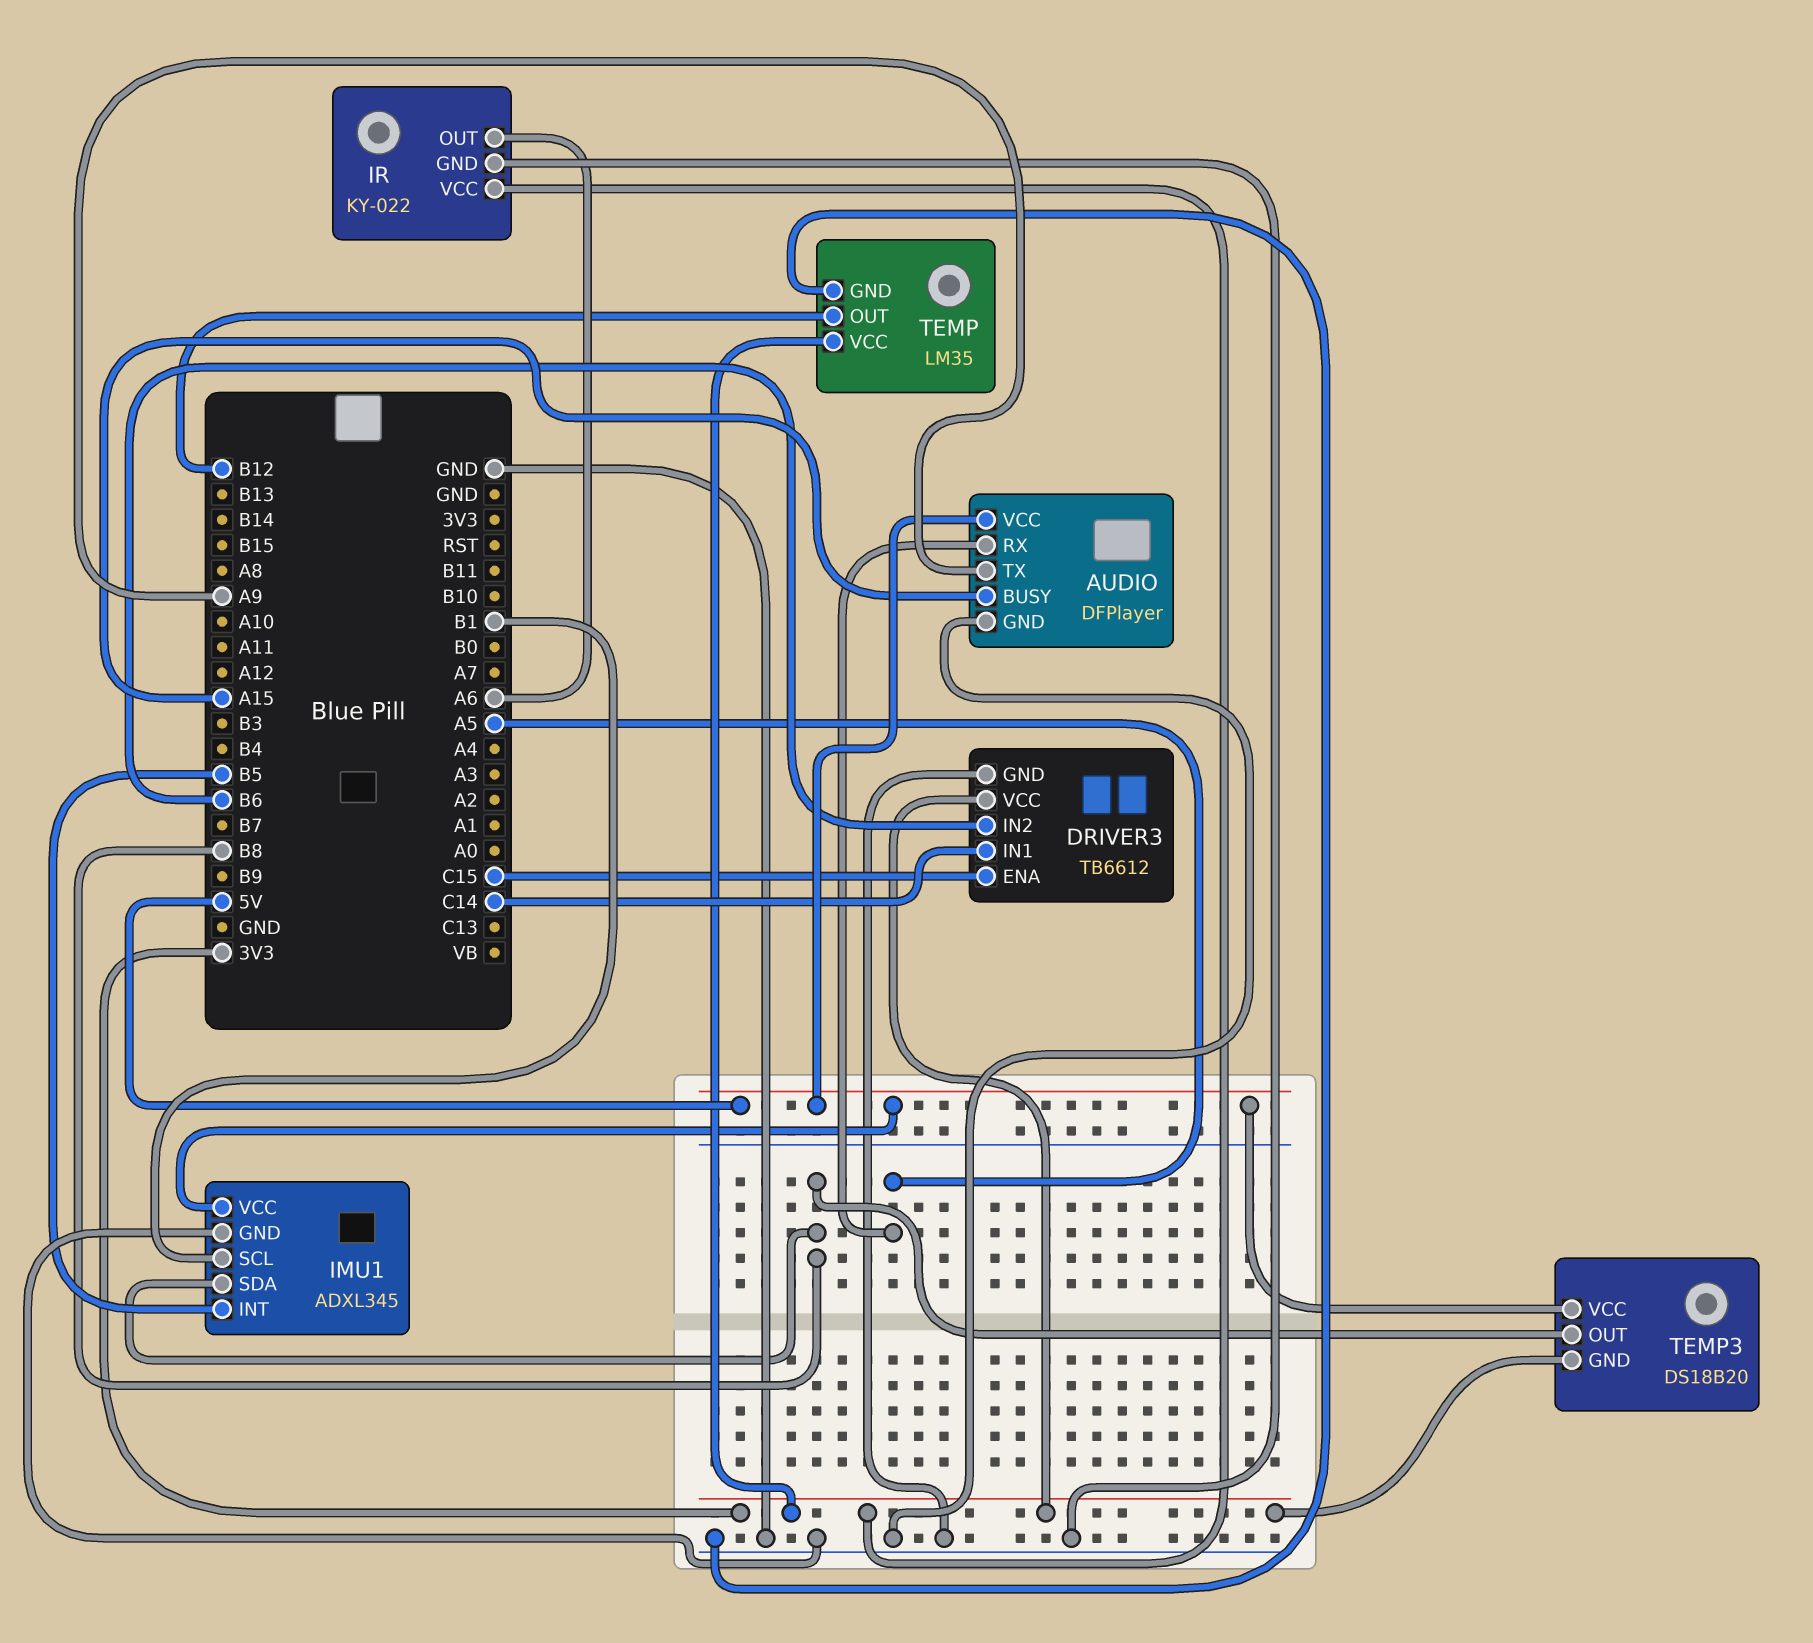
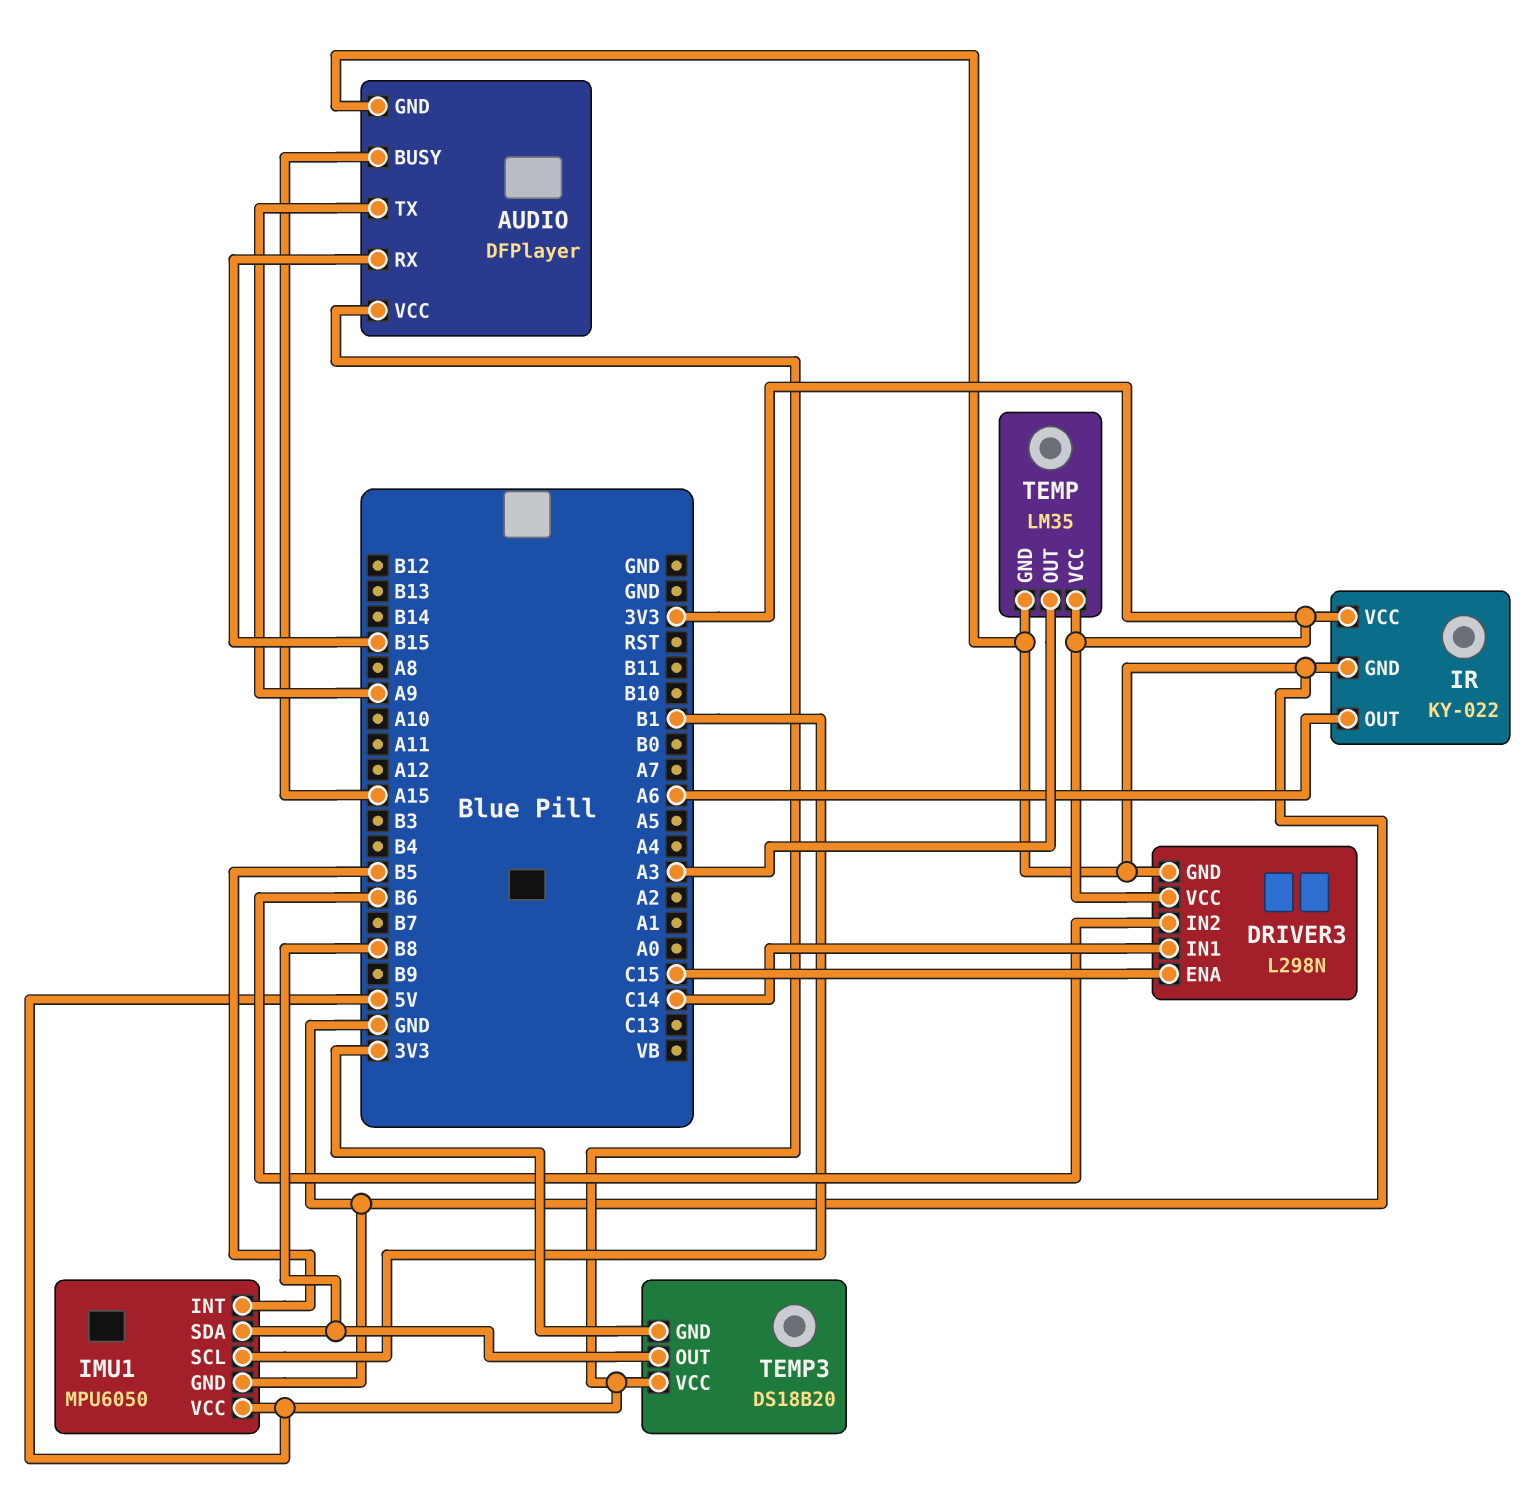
AUDIO pin RX: A5 -> B15
DRIVER3: TB6612 -> L298N
IMU1: ADXL345 -> MPU6050
TEMP pin OUT: B12 -> A3

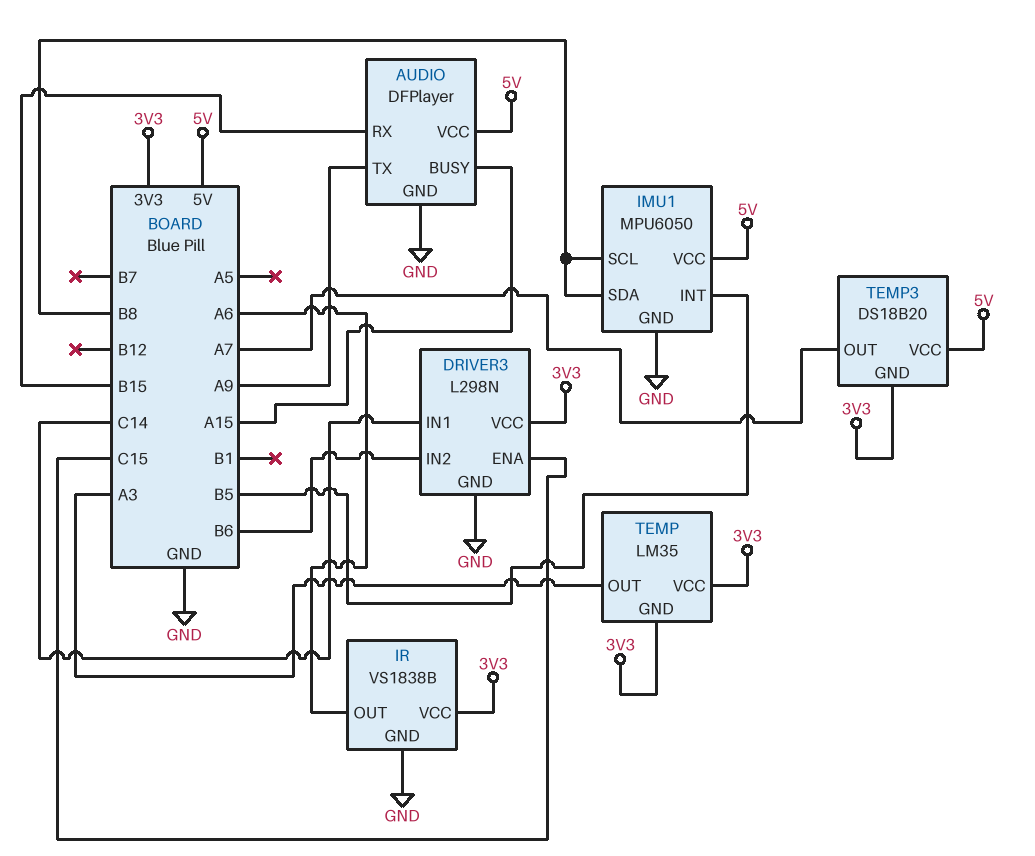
IMU1 pin SCL: B1 -> B8
IR: KY-022 -> VS1838B
TEMP pin GND: GND -> 3V3
TEMP3 pin OUT: B8 -> A7

